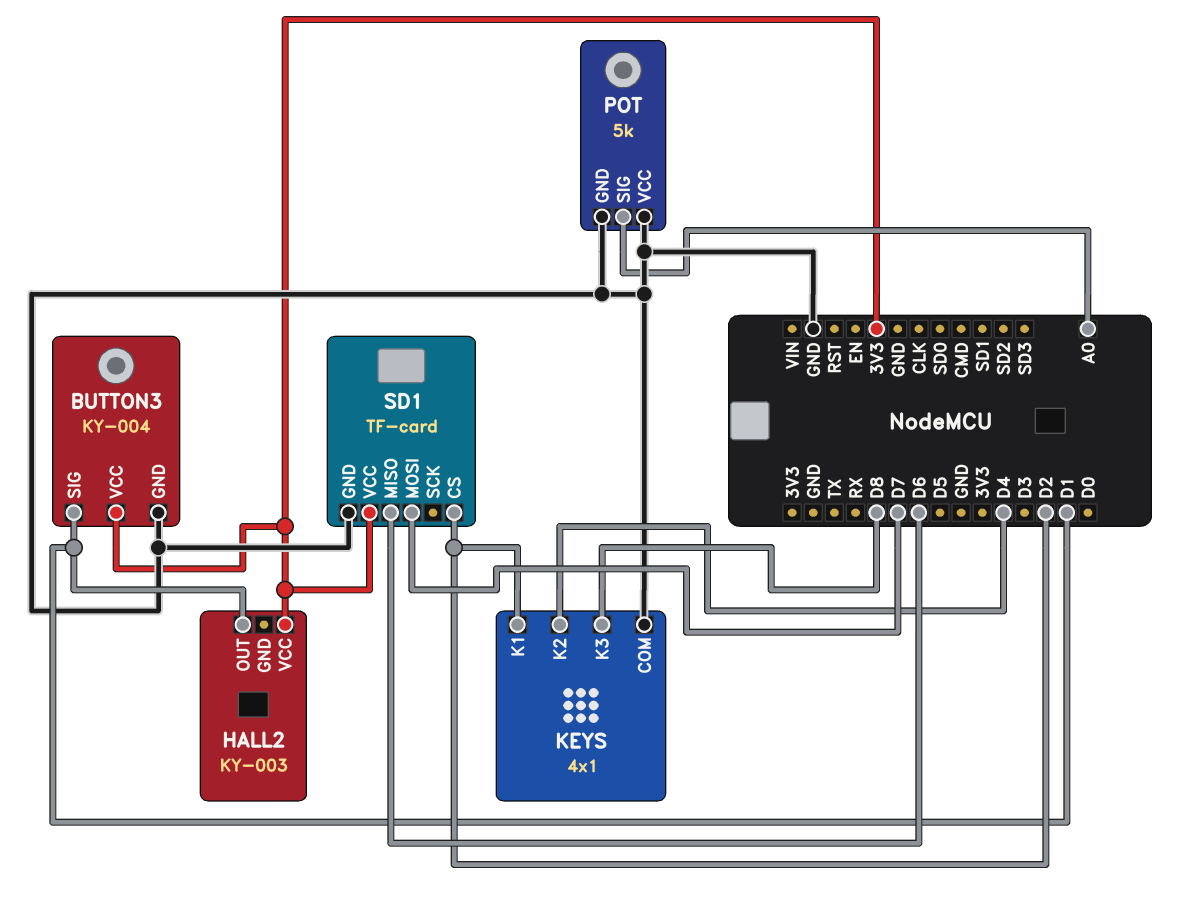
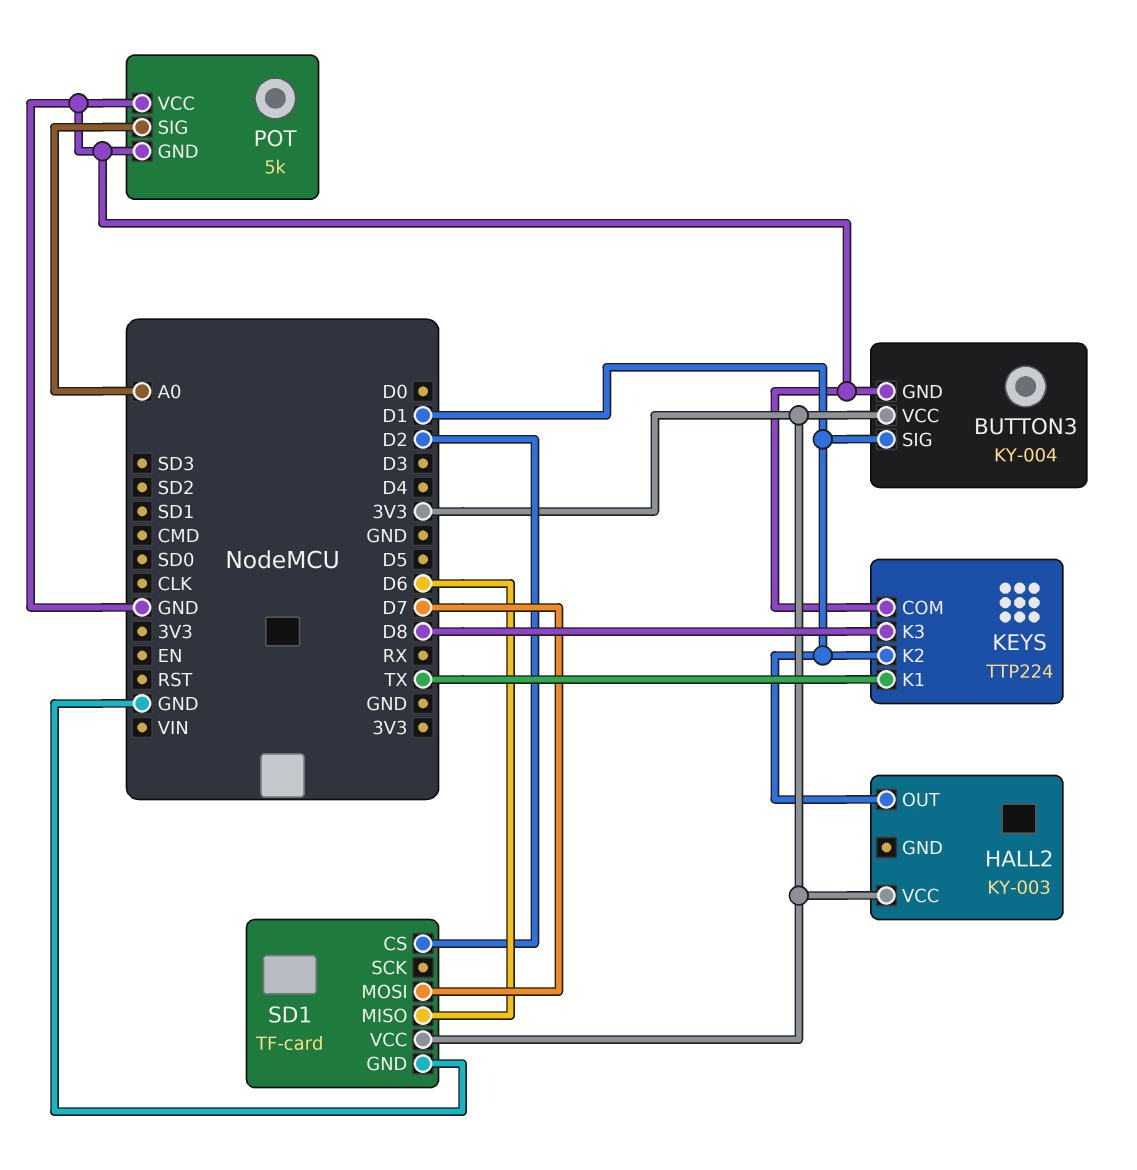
KEYS: 4x1 -> TTP224
KEYS pin K1: D2 -> TX
KEYS pin K2: D4 -> D1

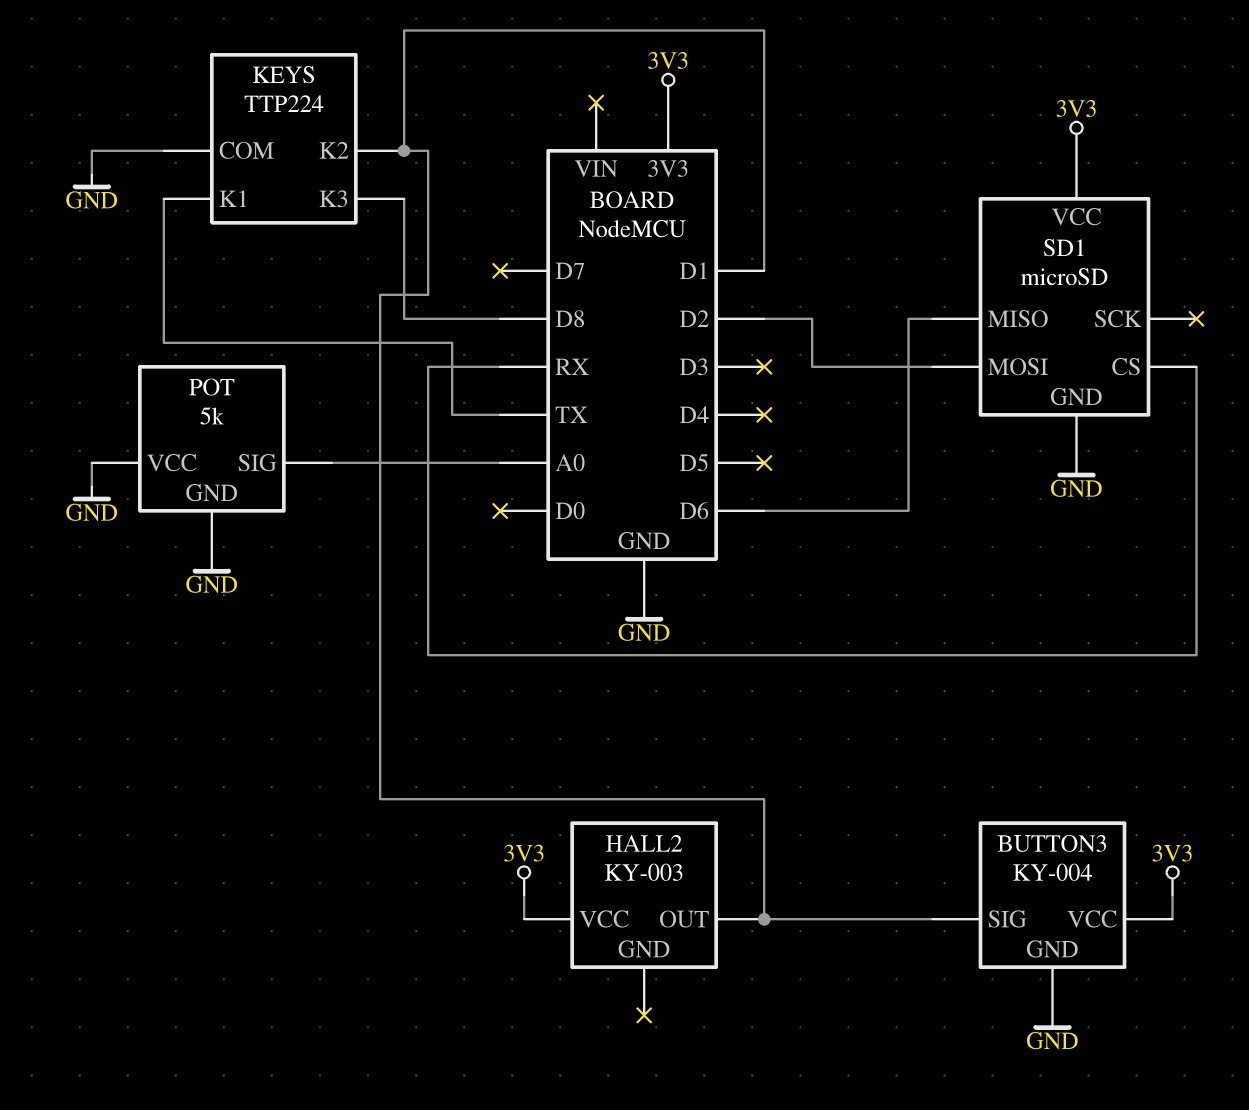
SD1: TF-card -> microSD
SD1 pin CS: D2 -> RX
SD1 pin MOSI: D7 -> D2

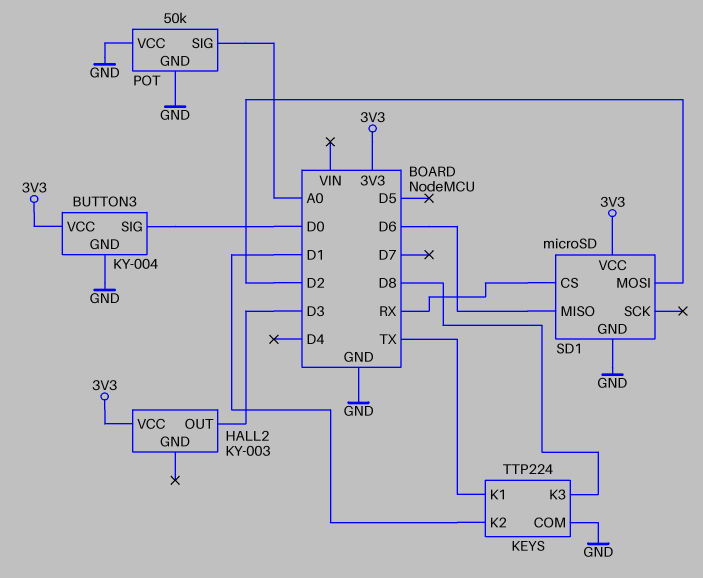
BUTTON3 pin SIG: D1 -> D0
HALL2 pin OUT: D1 -> D3
POT: 5k -> 50k

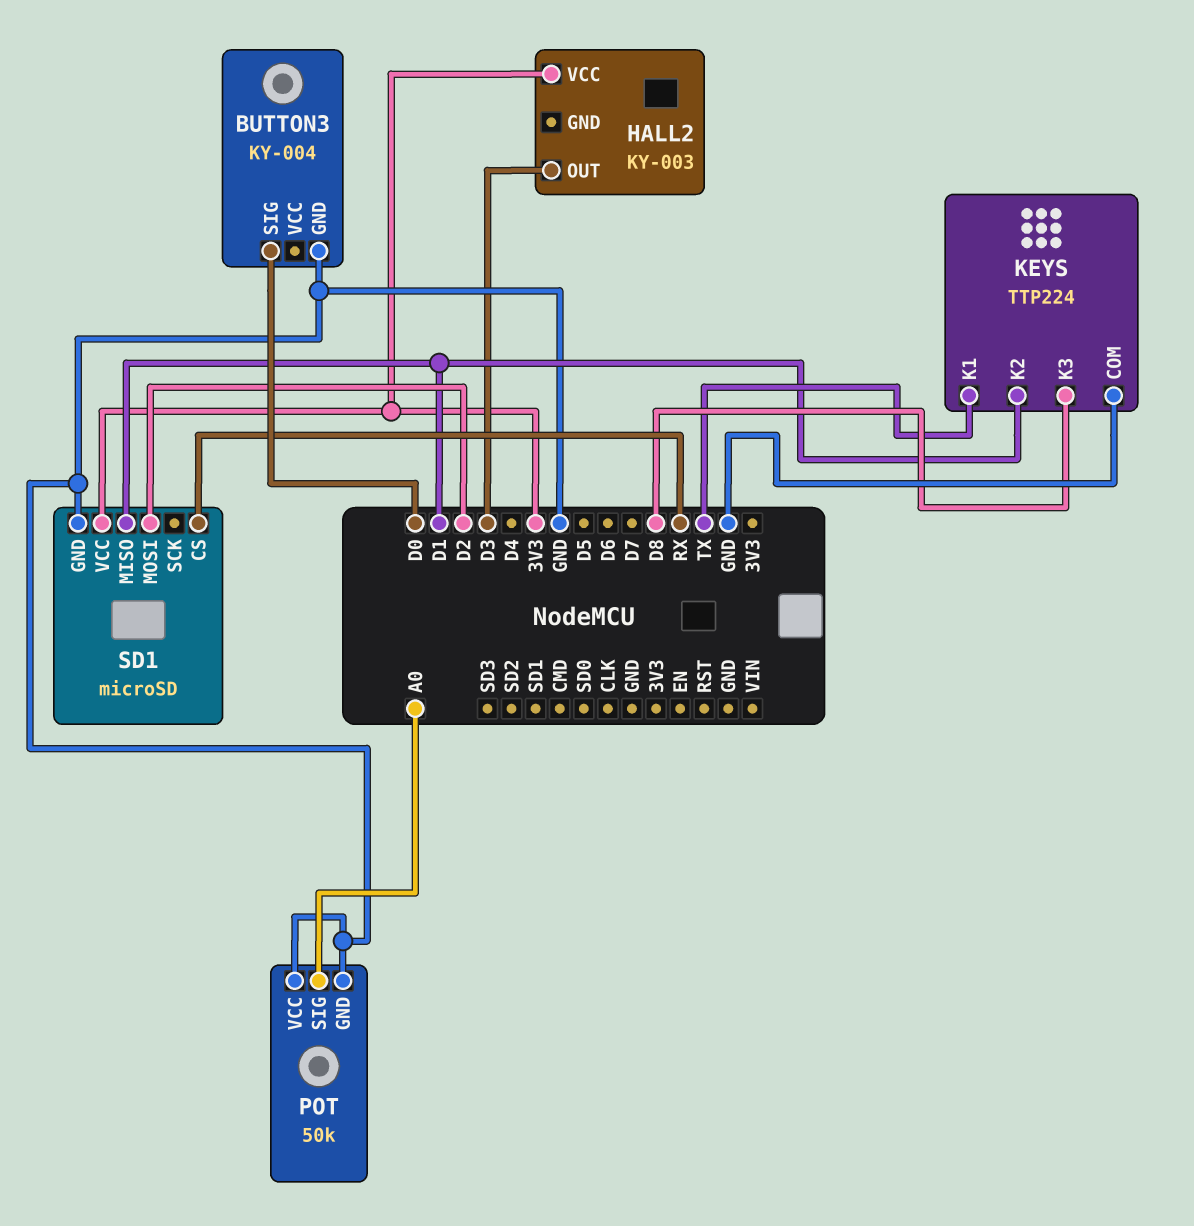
BUTTON3 pin VCC: 3V3 -> none
SD1 pin MISO: D6 -> D1

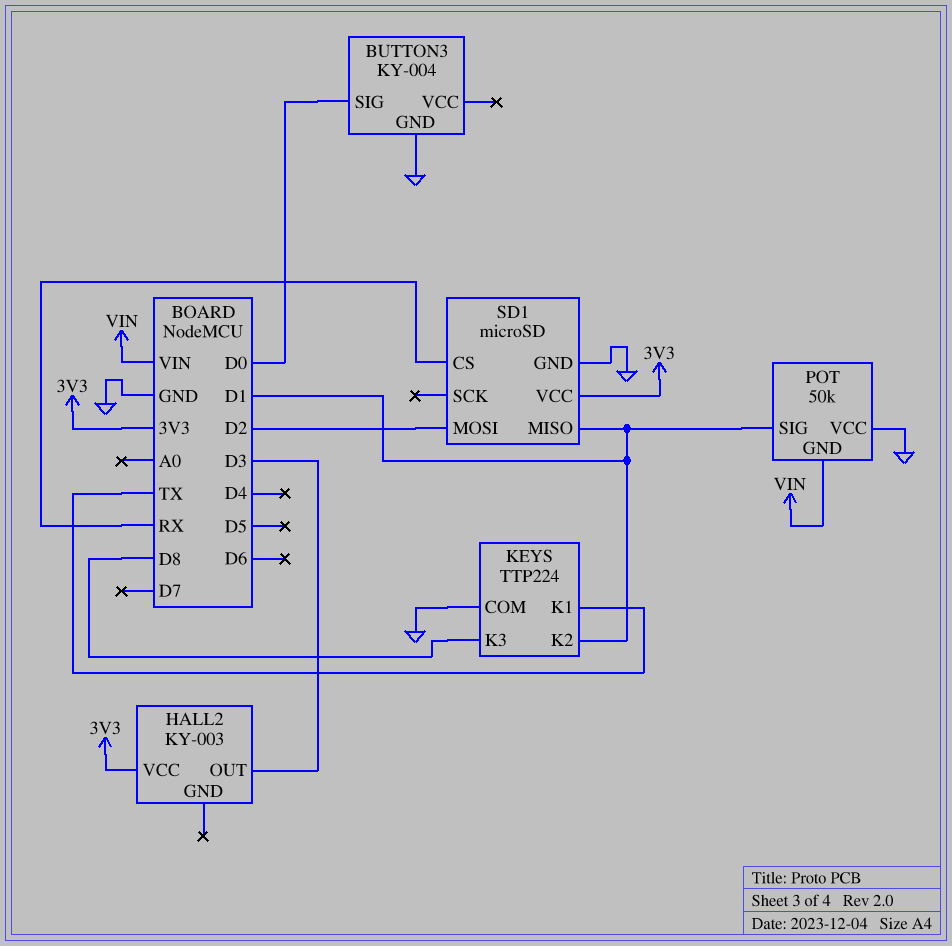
POT pin GND: GND -> VIN
POT pin SIG: A0 -> D1

